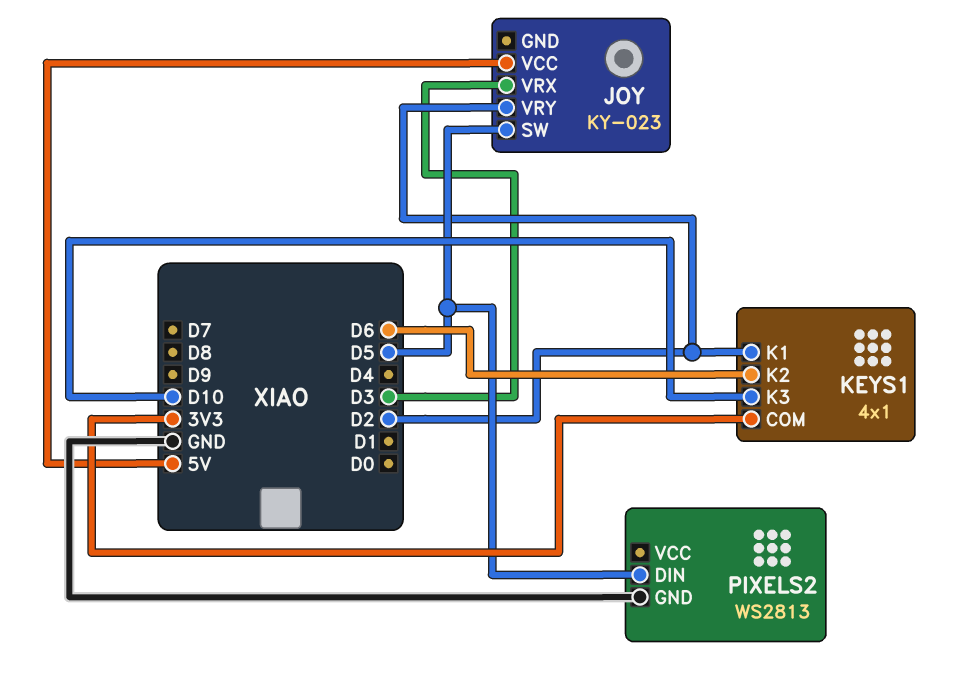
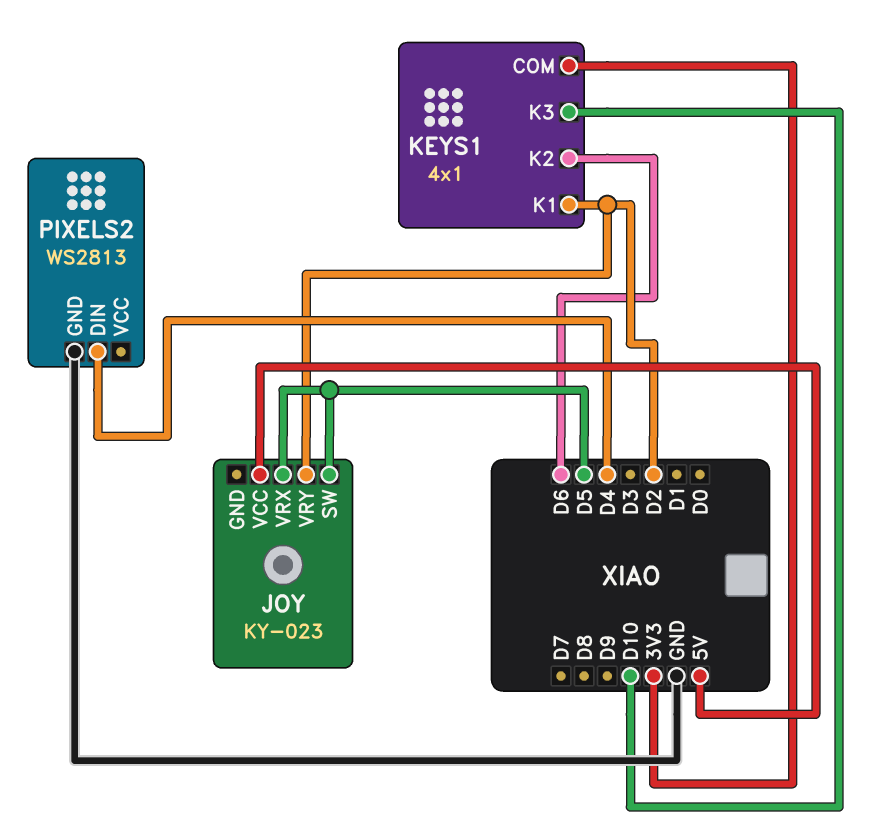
JOY pin VRX: D3 -> D5
PIXELS2 pin DIN: D5 -> D4

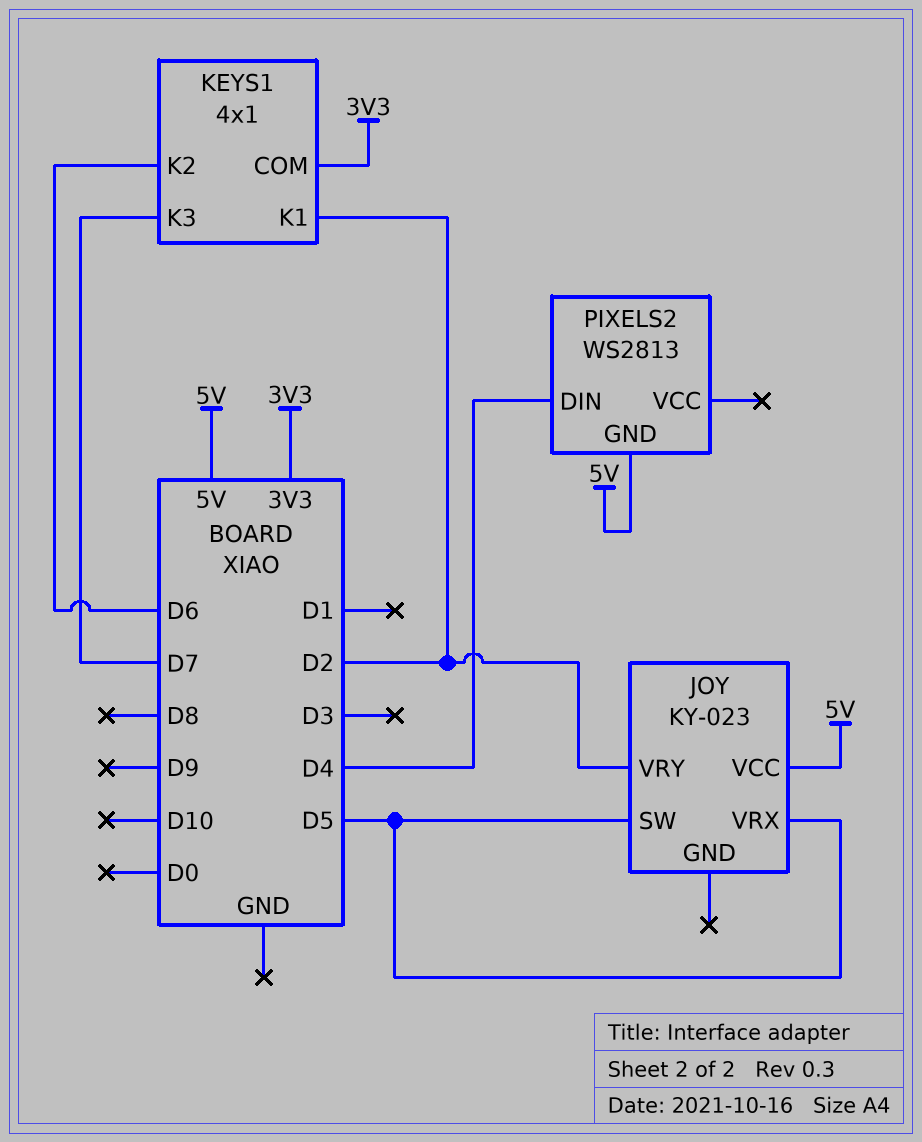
KEYS1 pin K3: D10 -> D7
PIXELS2 pin GND: GND -> 5V

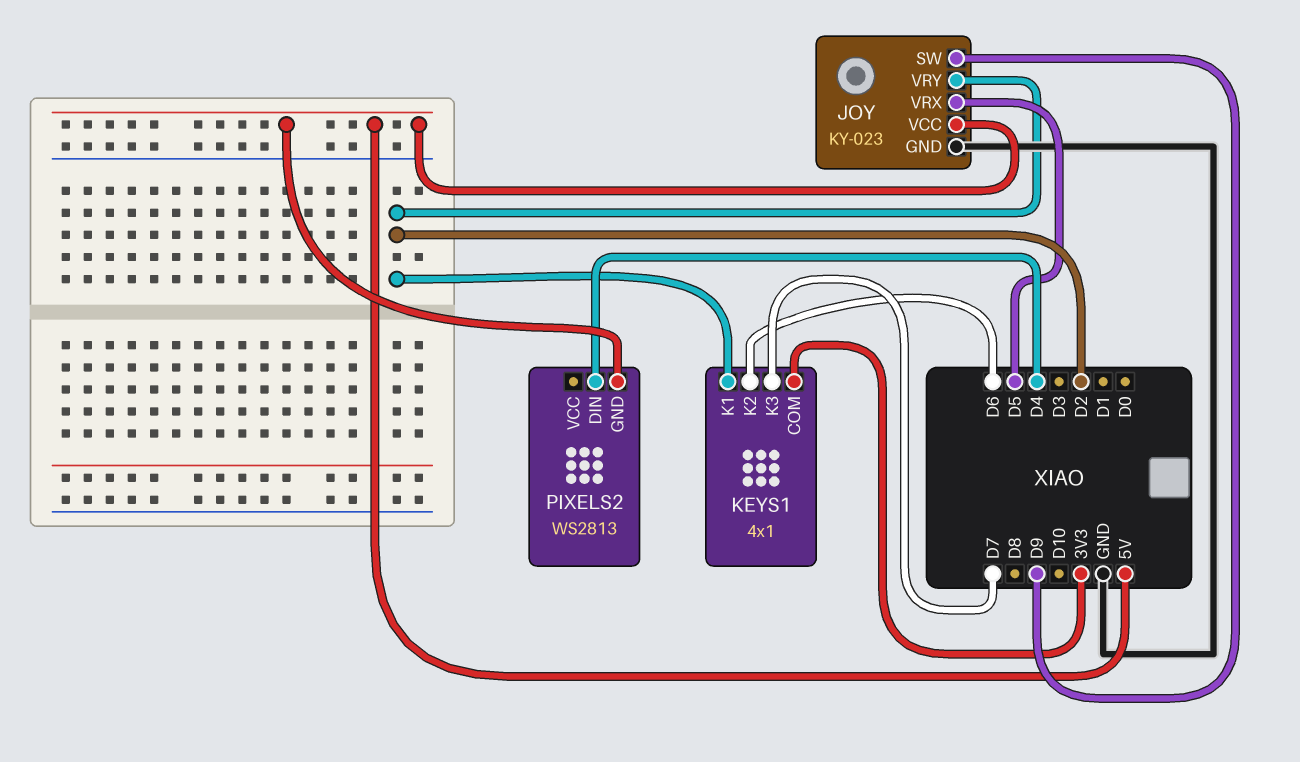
JOY pin GND: none -> GND
JOY pin SW: D5 -> D9

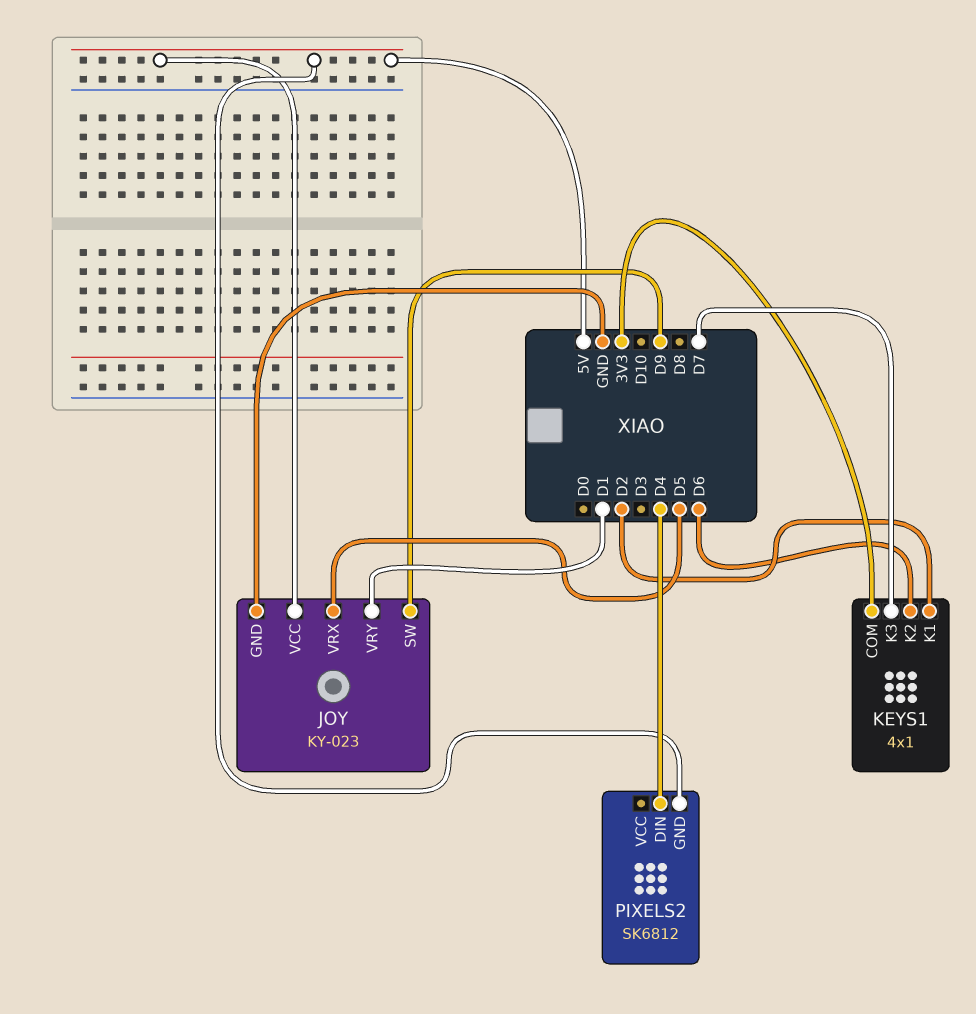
JOY pin VRY: D2 -> D1
PIXELS2: WS2813 -> SK6812

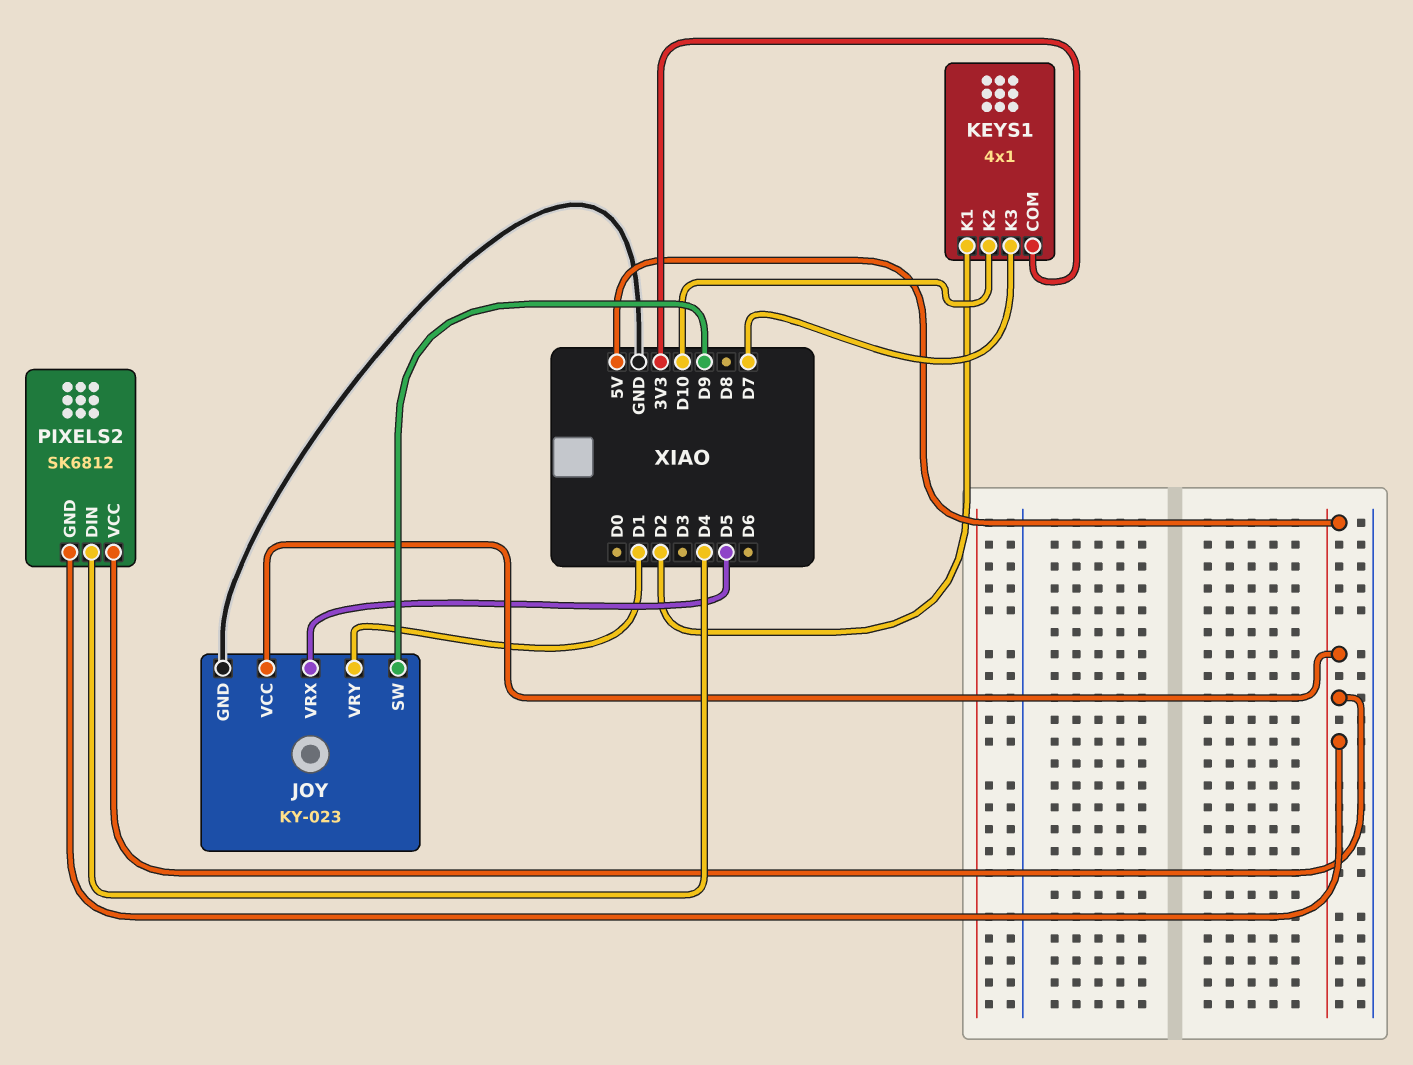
KEYS1 pin K2: D6 -> D10
PIXELS2 pin VCC: none -> 5V

